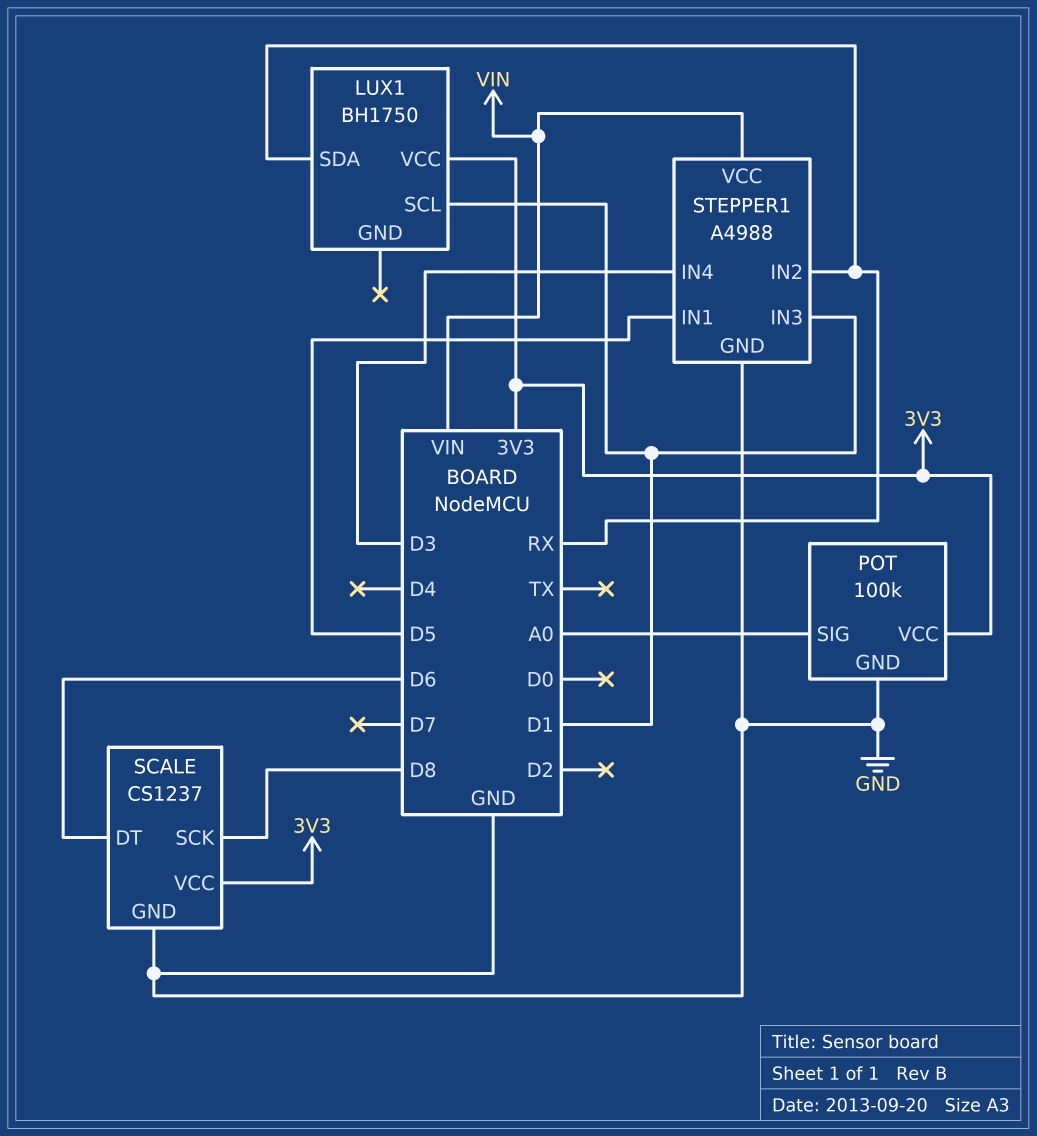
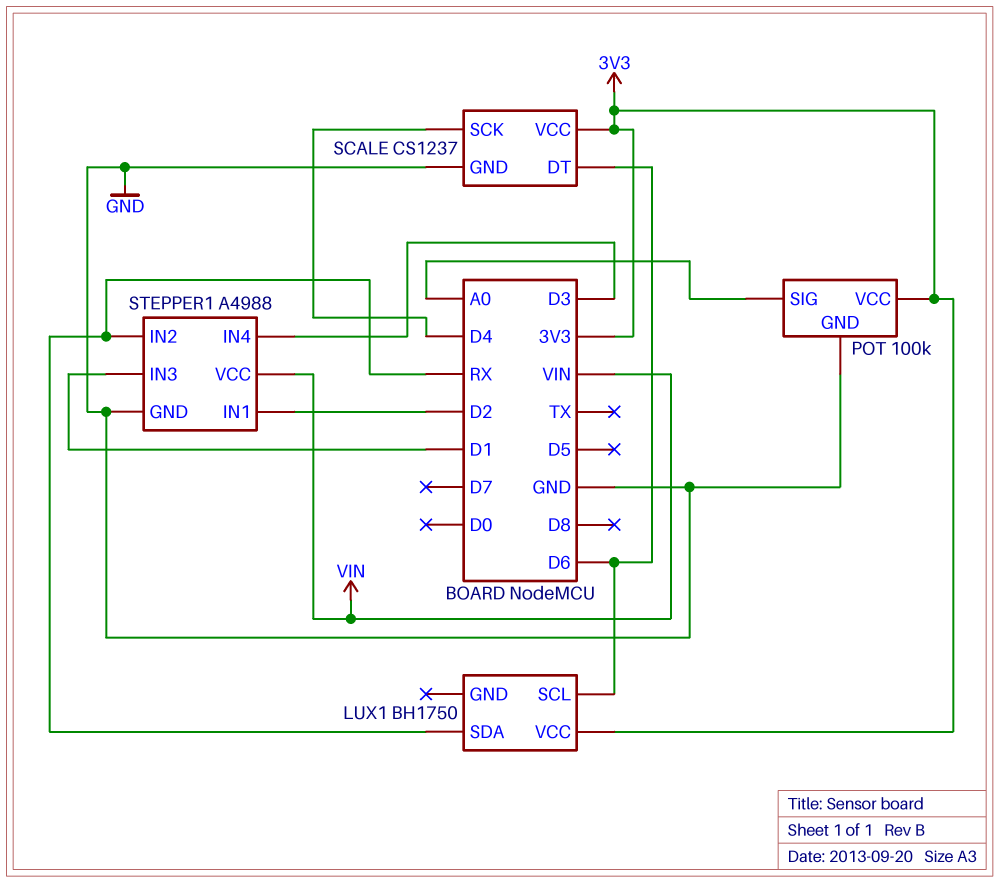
LUX1 pin SCL: D1 -> D6
SCALE pin SCK: D8 -> D4
STEPPER1 pin IN1: D5 -> D2

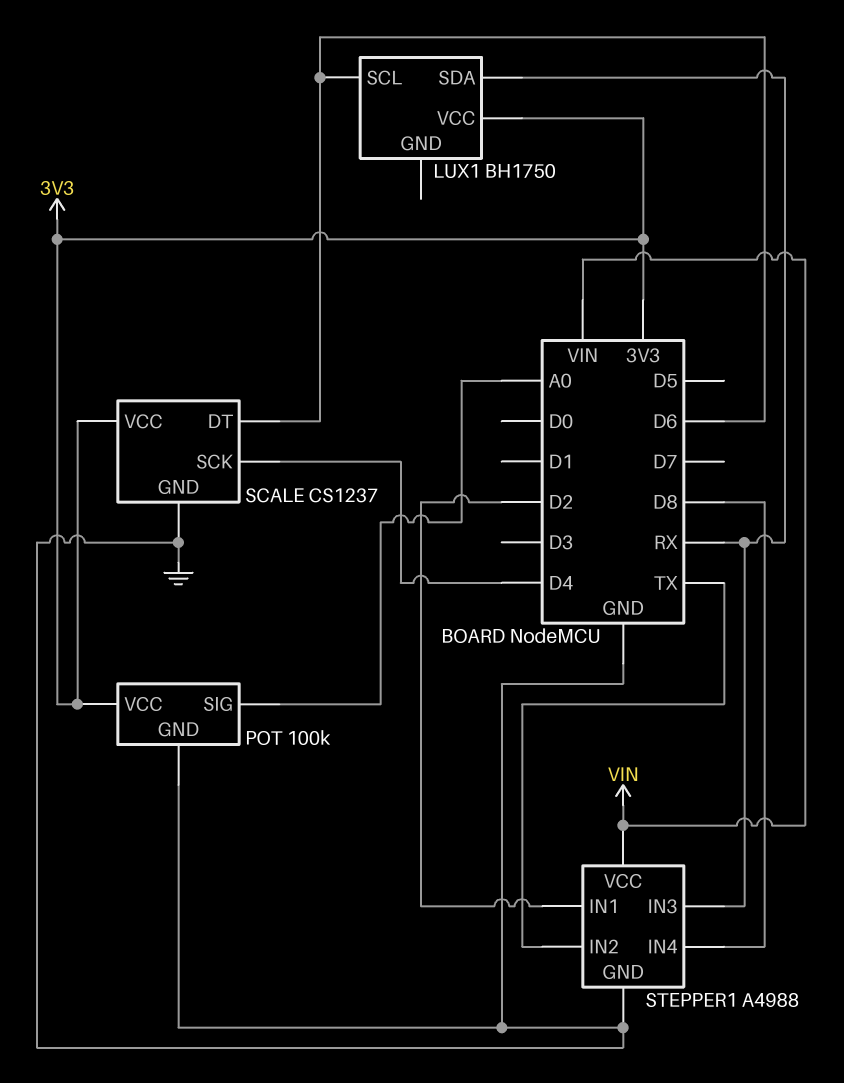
STEPPER1 pin IN2: RX -> TX
STEPPER1 pin IN3: D1 -> RX
STEPPER1 pin IN4: D3 -> D8

